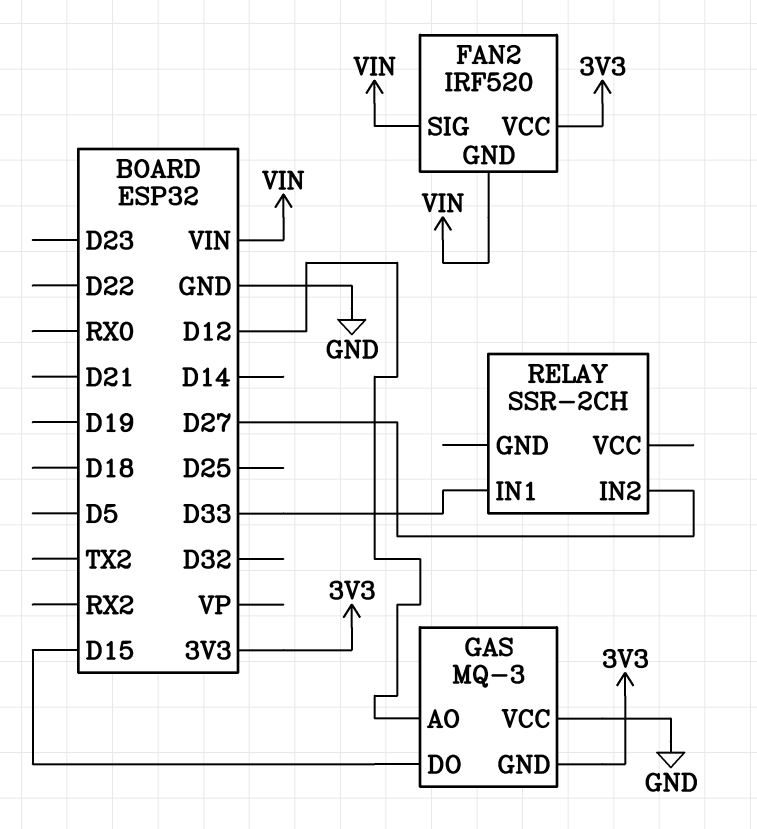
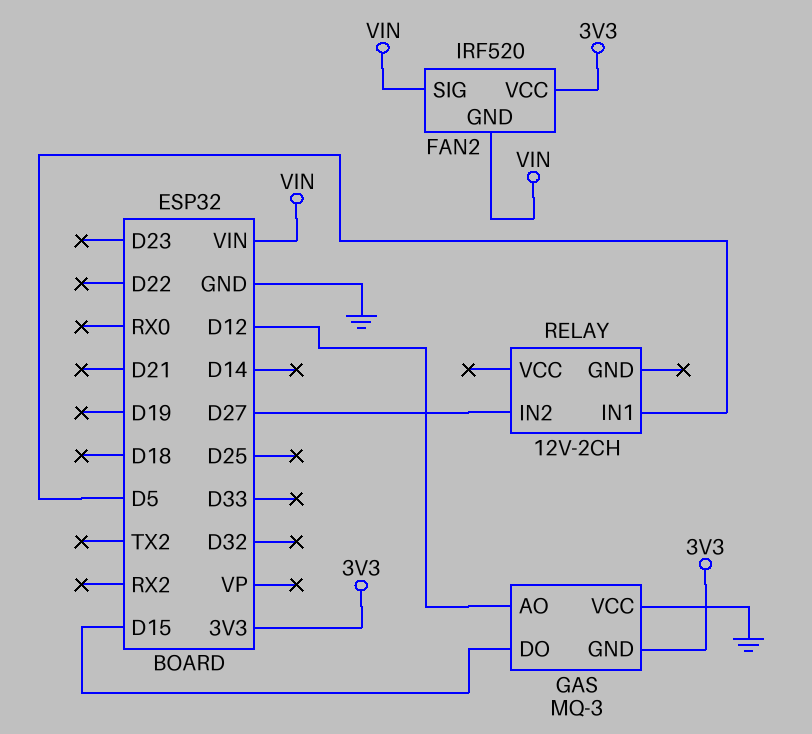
RELAY: SSR-2CH -> 12V-2CH
RELAY pin IN1: D33 -> D5

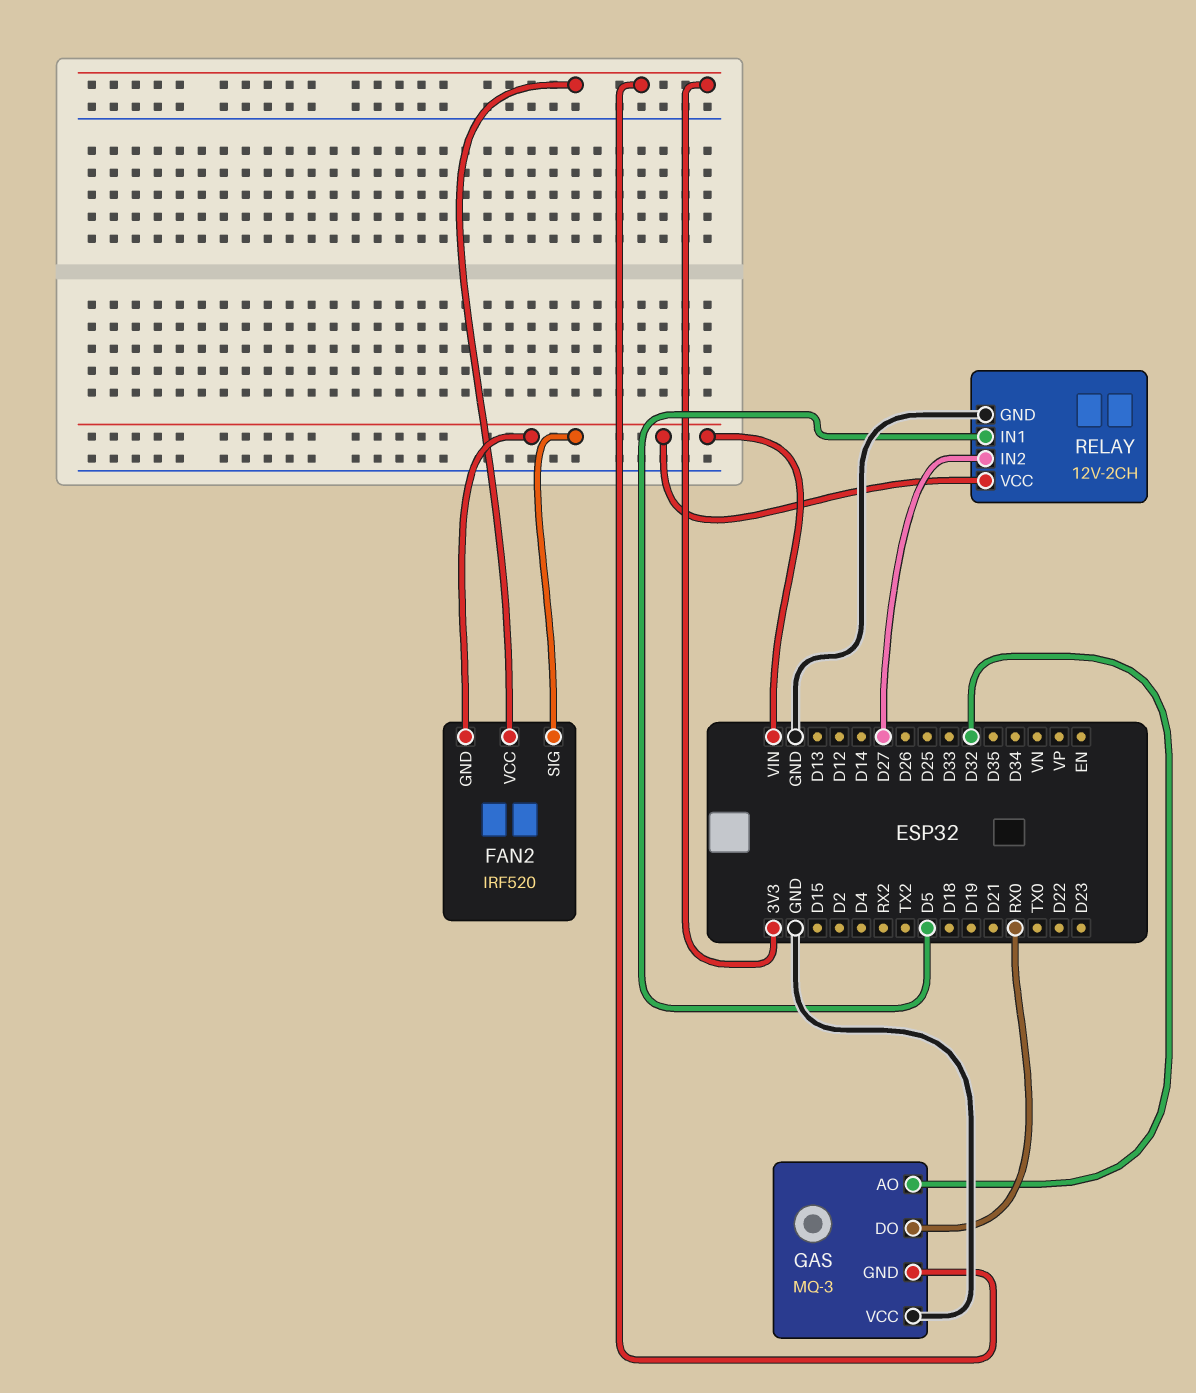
GAS pin AO: D12 -> D32
GAS pin DO: D15 -> RX0
RELAY pin GND: none -> GND
RELAY pin VCC: none -> VIN

